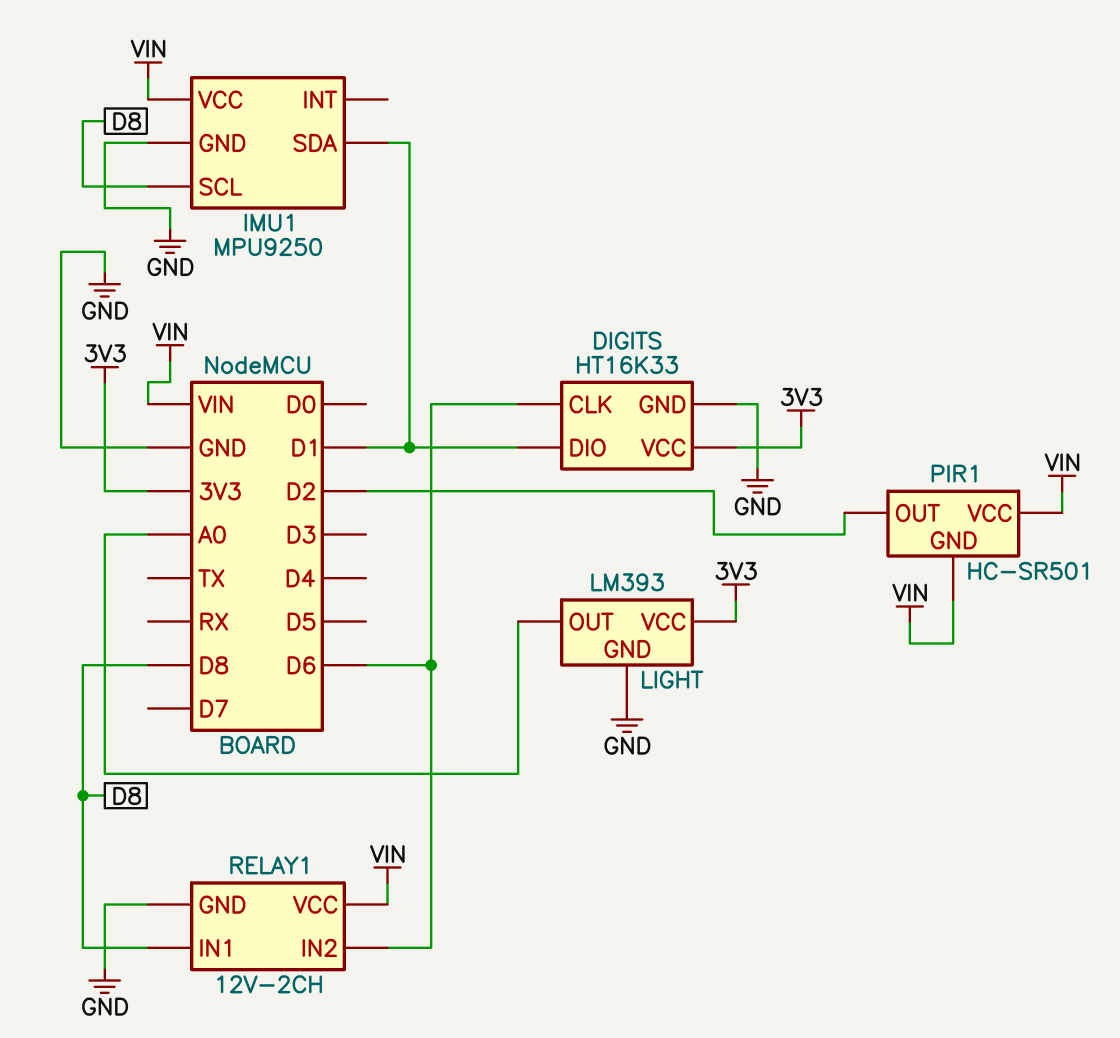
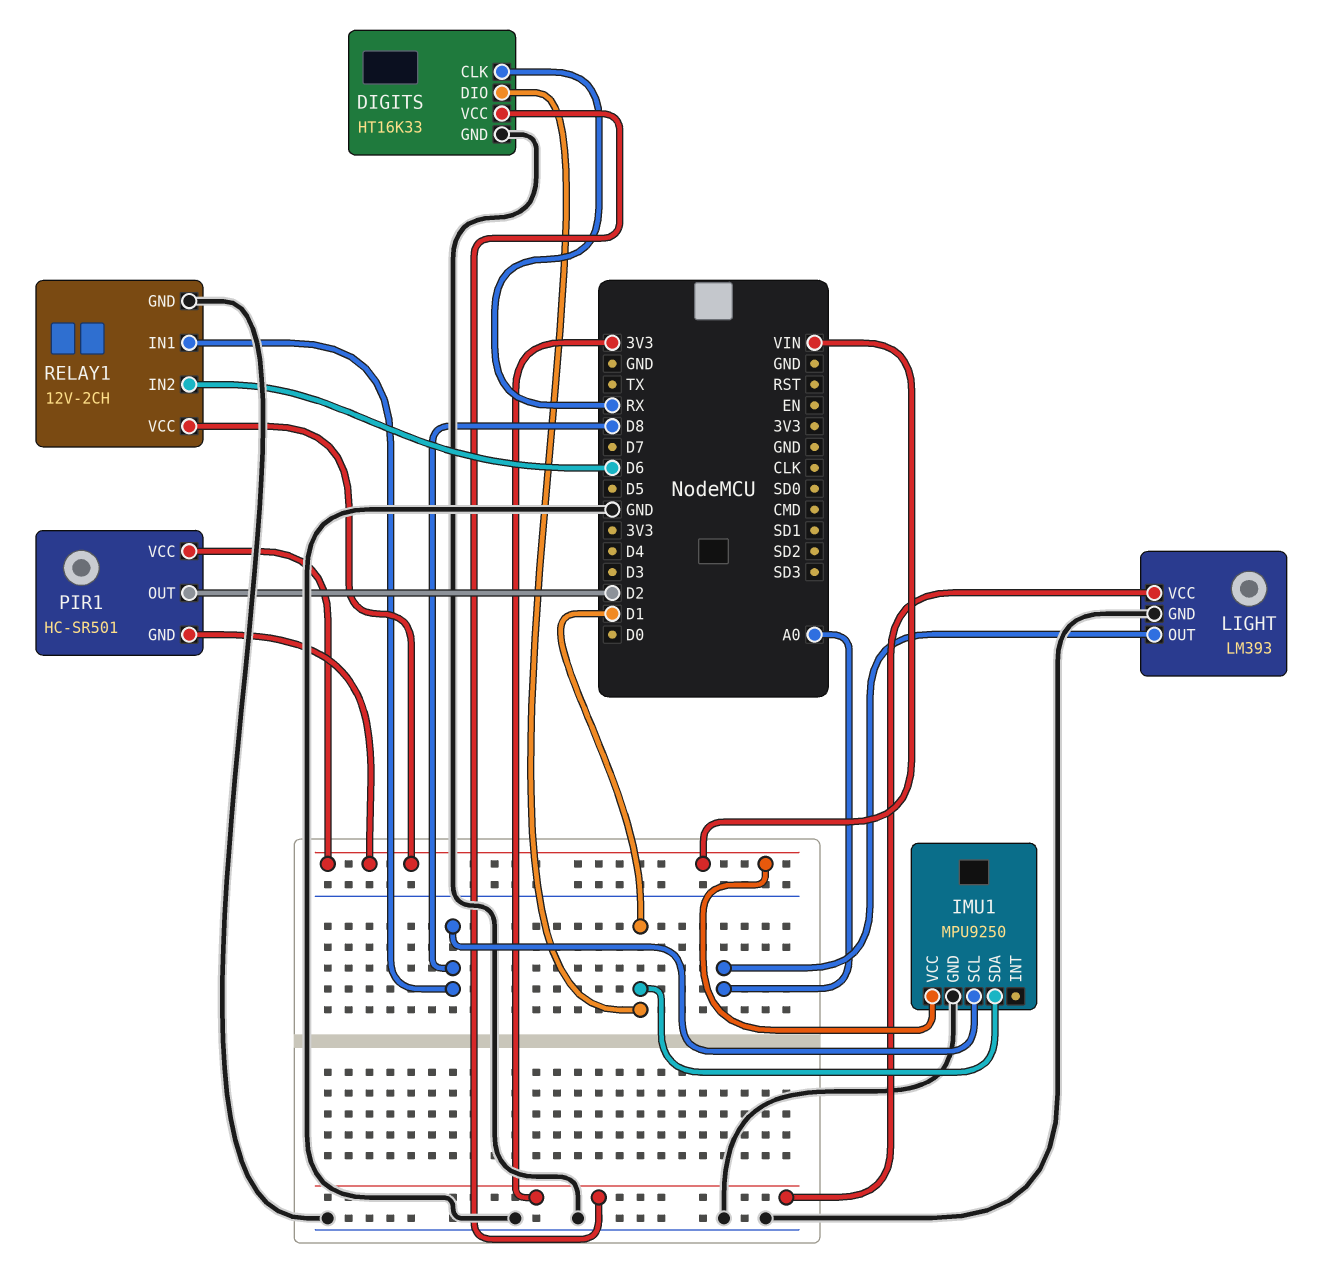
DIGITS pin CLK: D6 -> RX

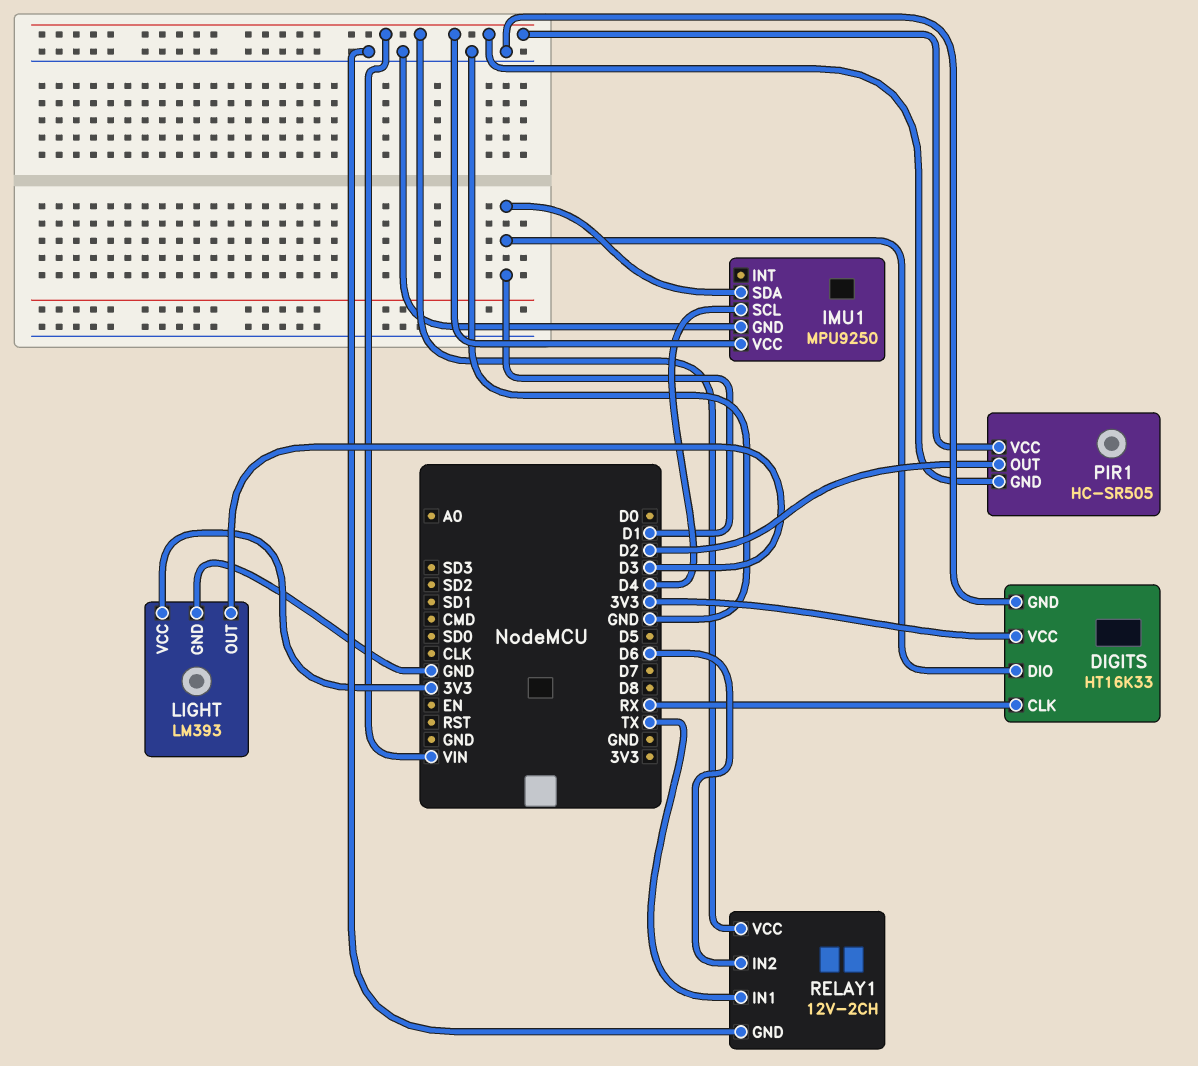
IMU1 pin SCL: D8 -> D4
LIGHT pin OUT: A0 -> D3
PIR1: HC-SR501 -> HC-SR505
RELAY1 pin IN1: D8 -> TX

